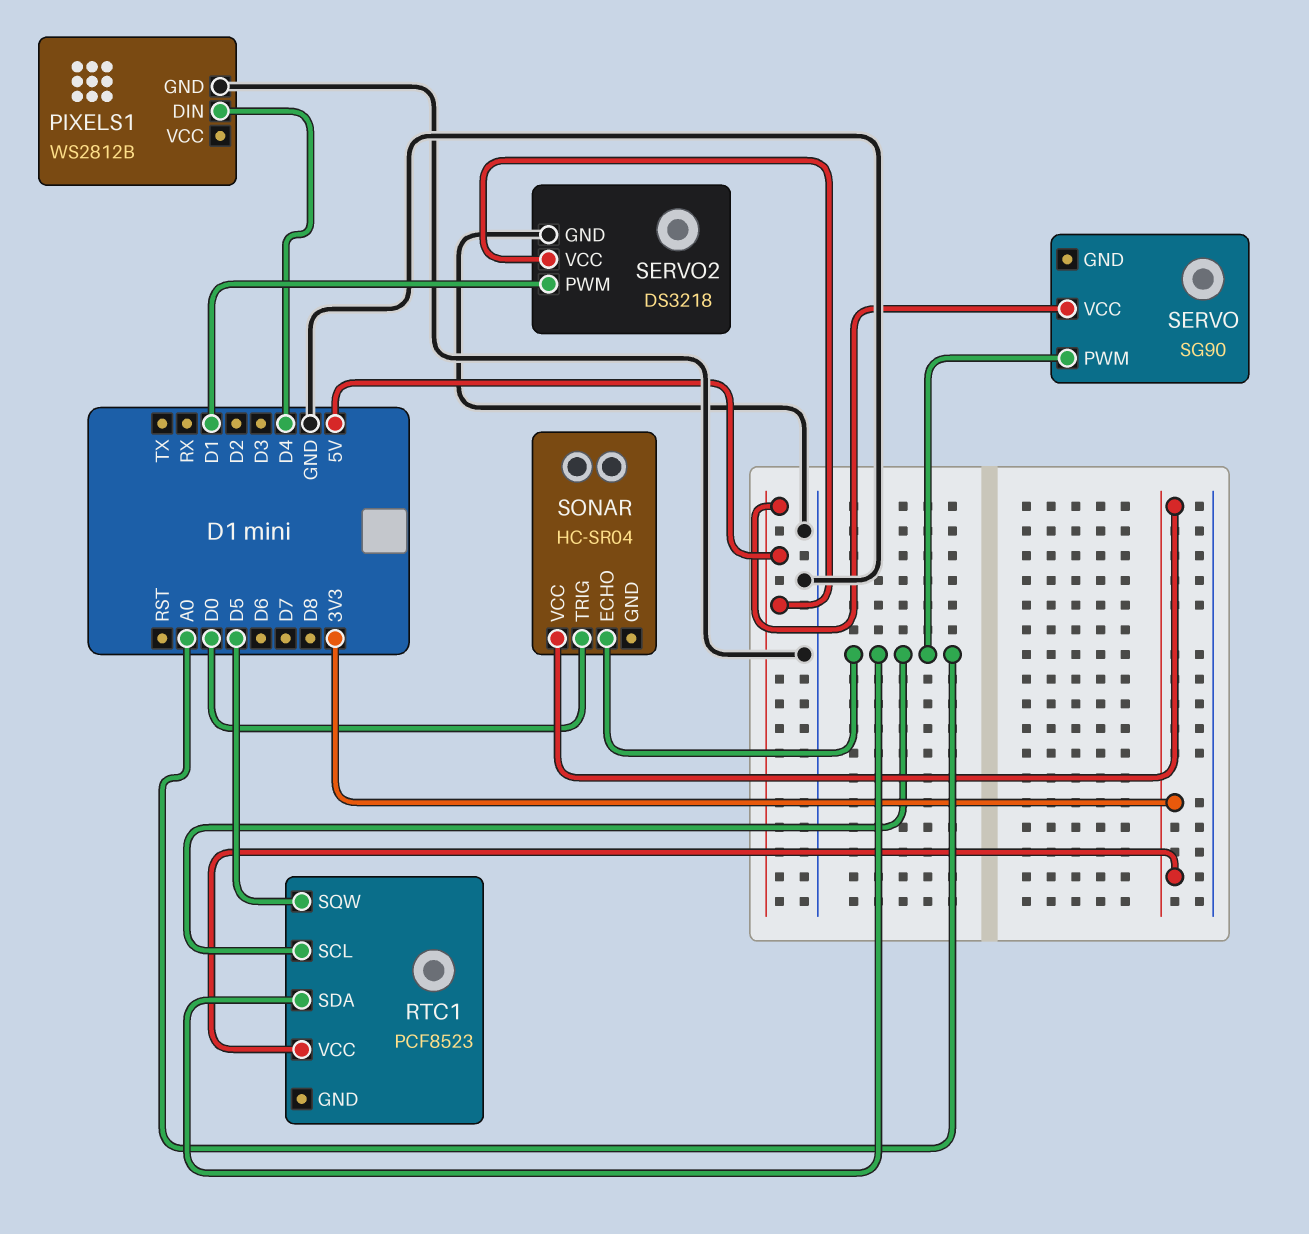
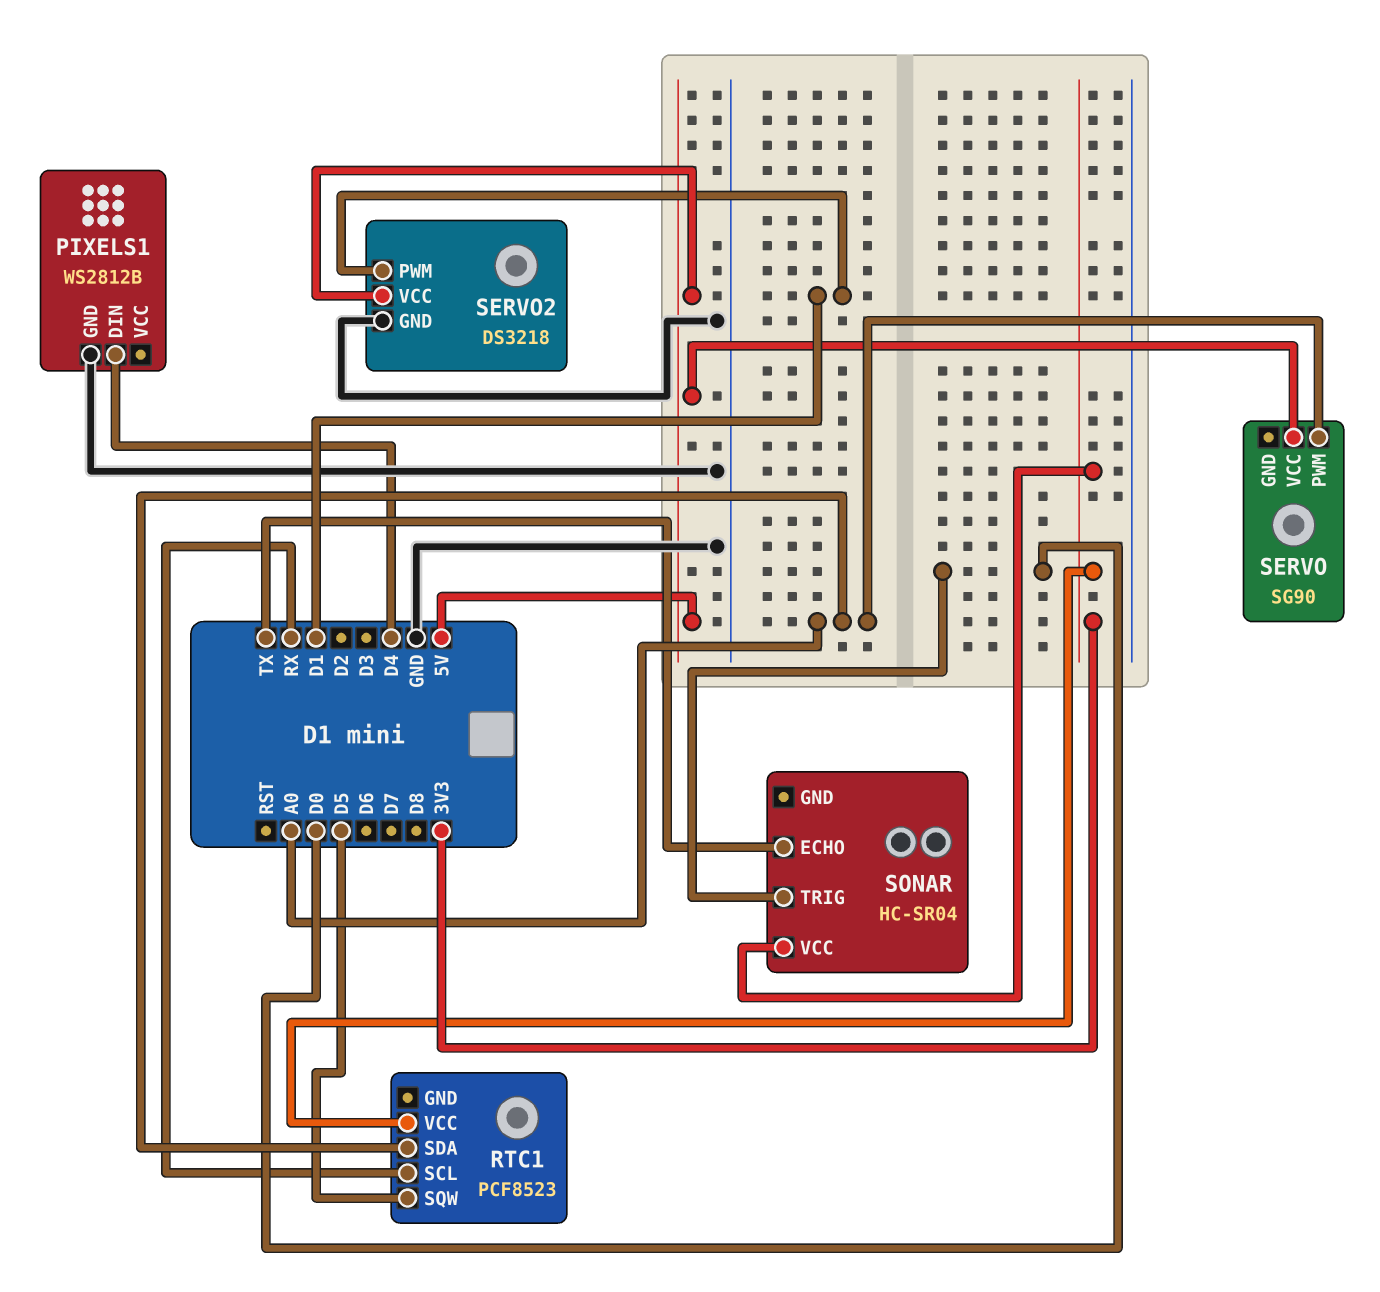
RTC1 pin SCL: A0 -> RX
SONAR pin ECHO: A0 -> TX

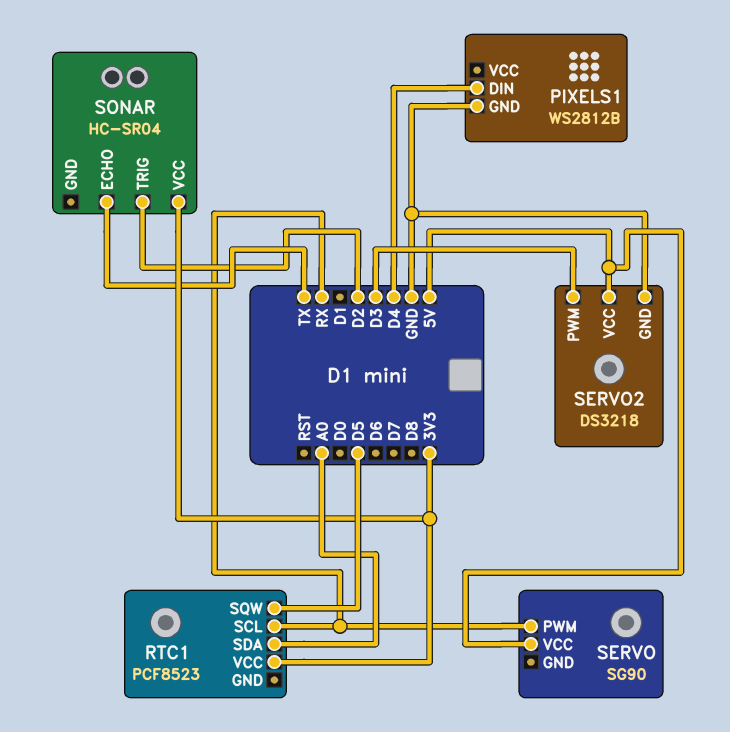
SERVO pin PWM: A0 -> RX
SERVO2 pin PWM: D1 -> D3
SONAR pin TRIG: D0 -> D2

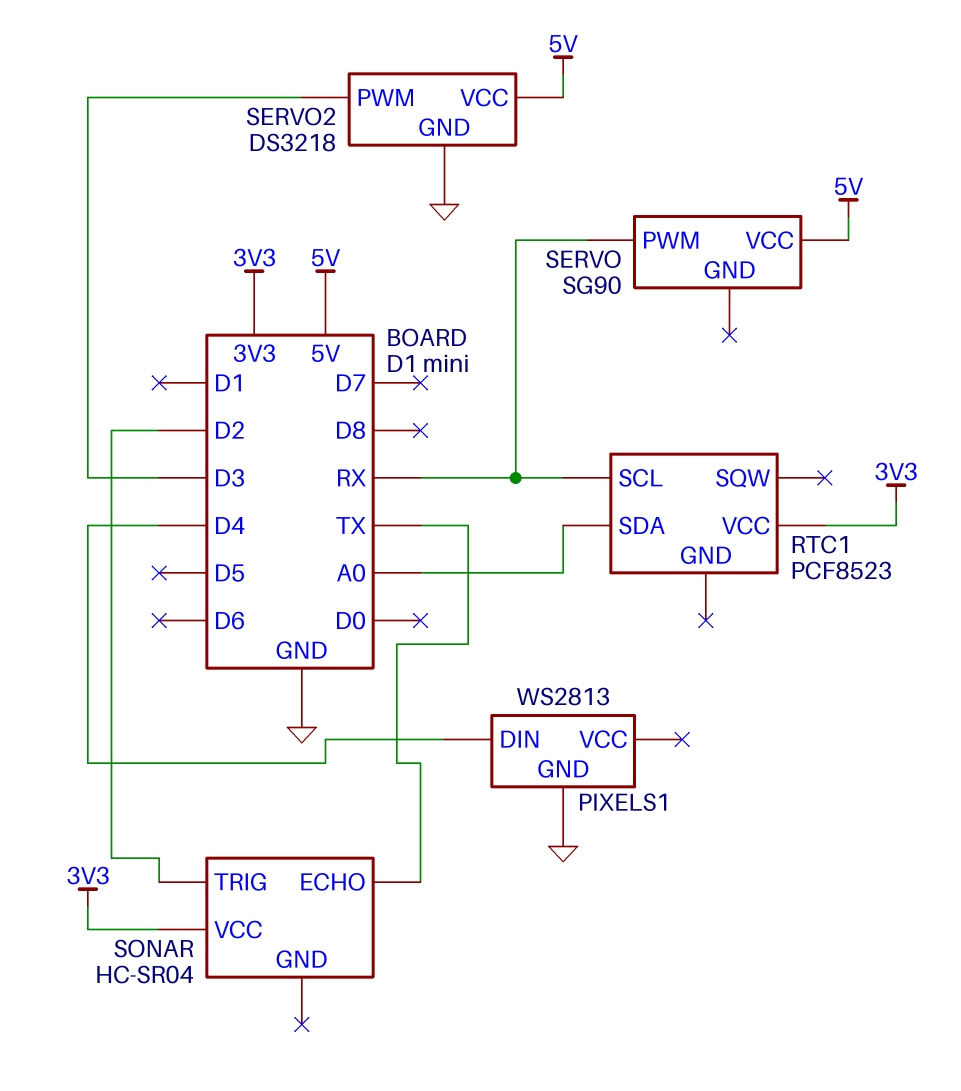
PIXELS1: WS2812B -> WS2813
RTC1 pin SQW: D5 -> none

